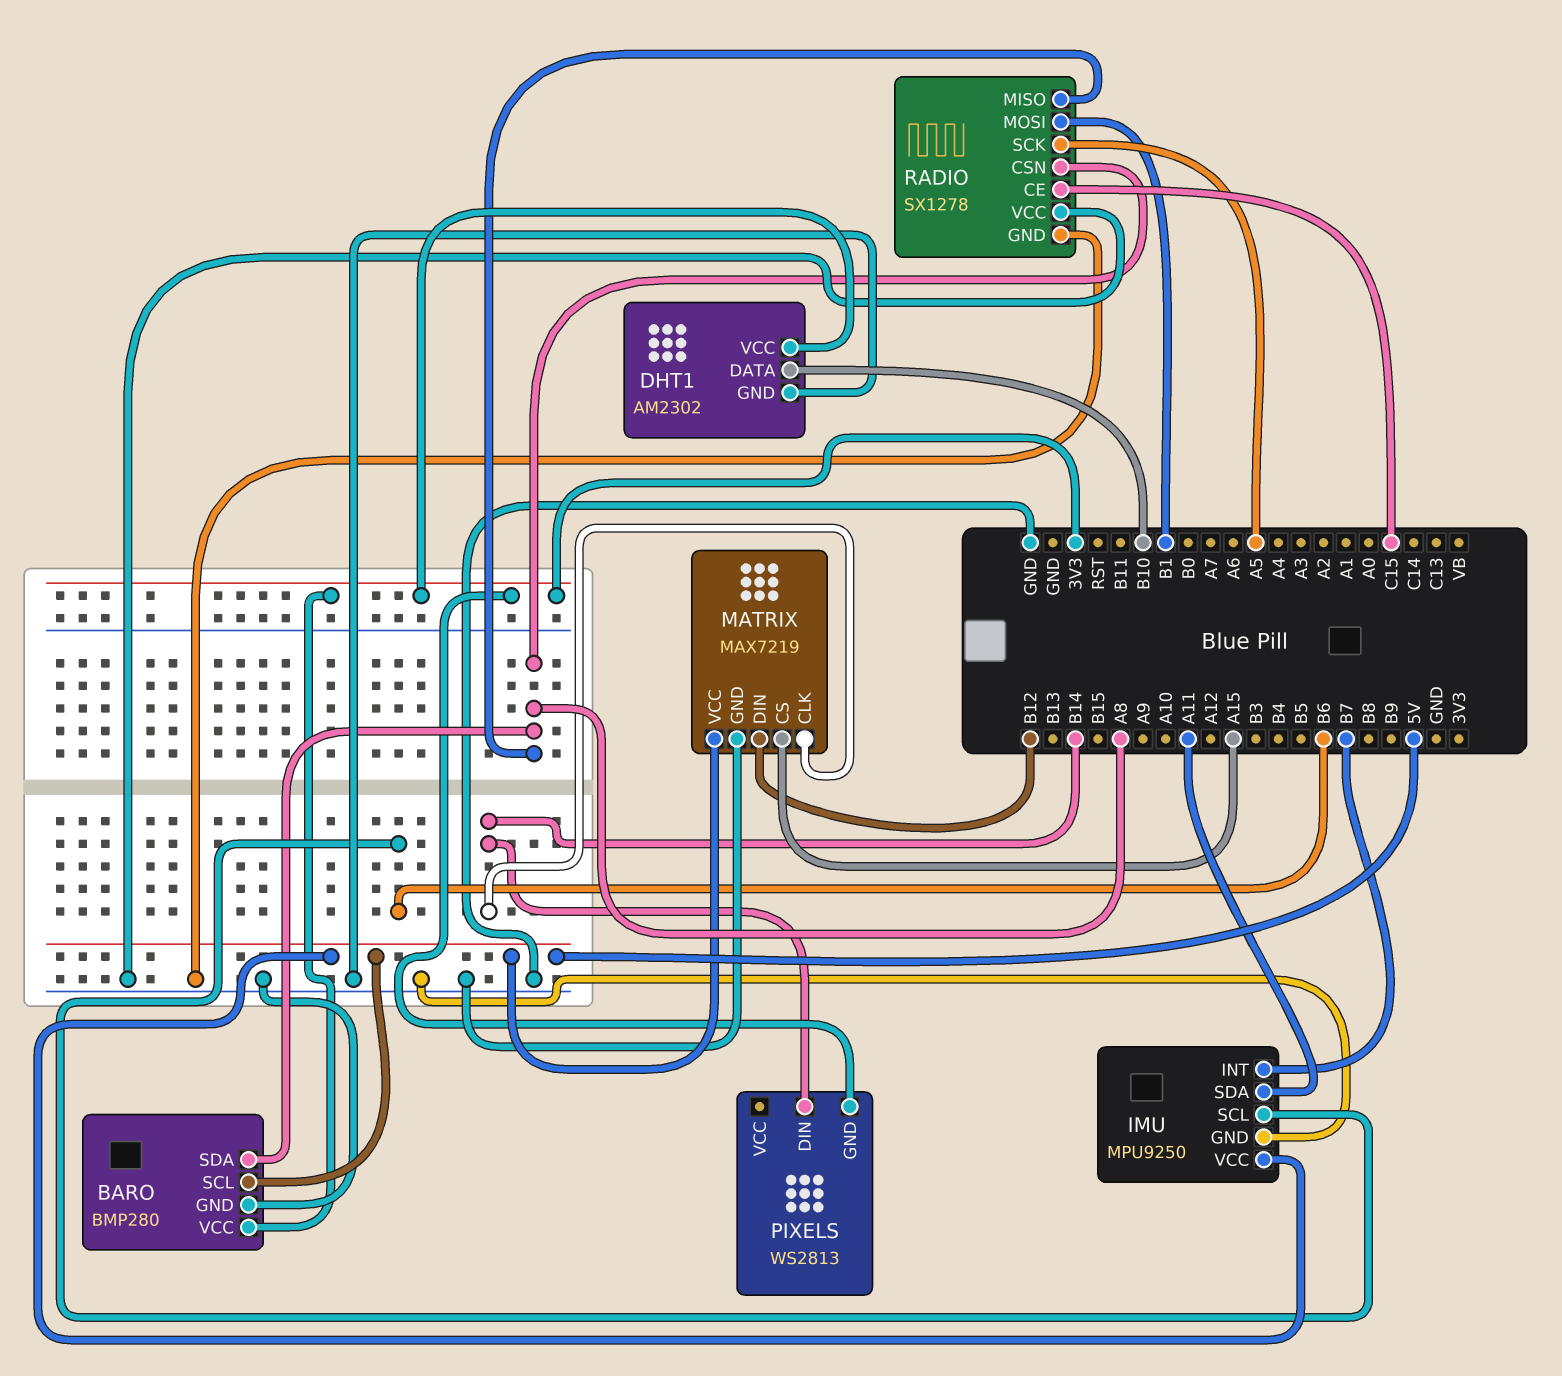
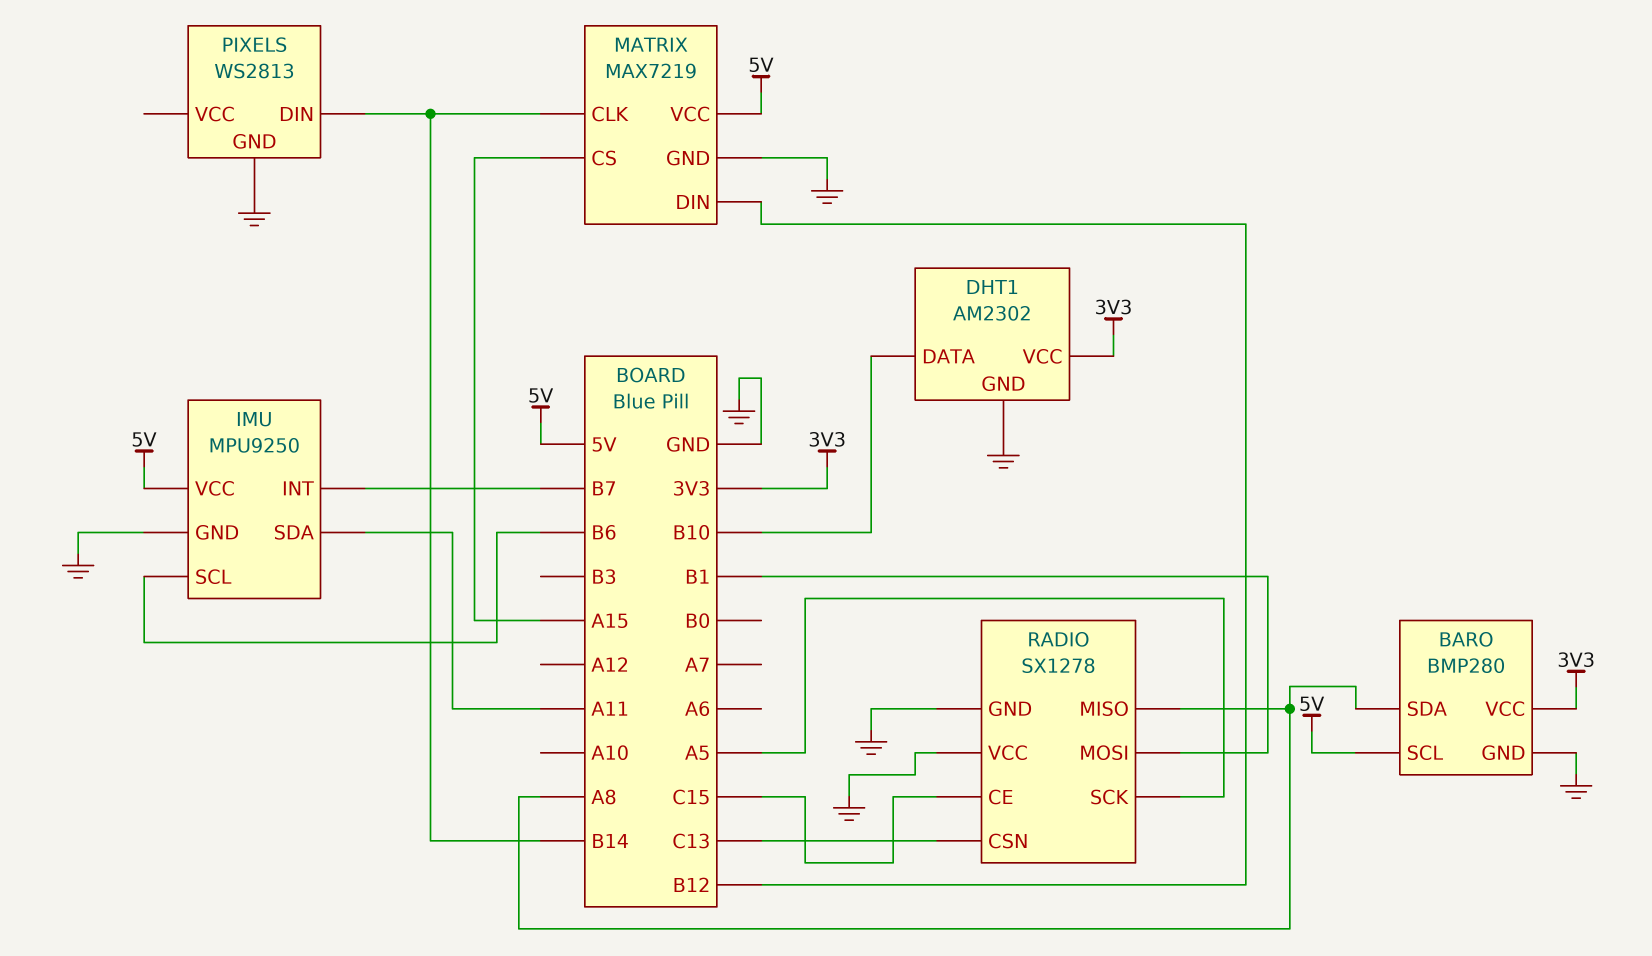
PIXELS pin GND: 3V3 -> GND
RADIO pin CSN: A8 -> C13

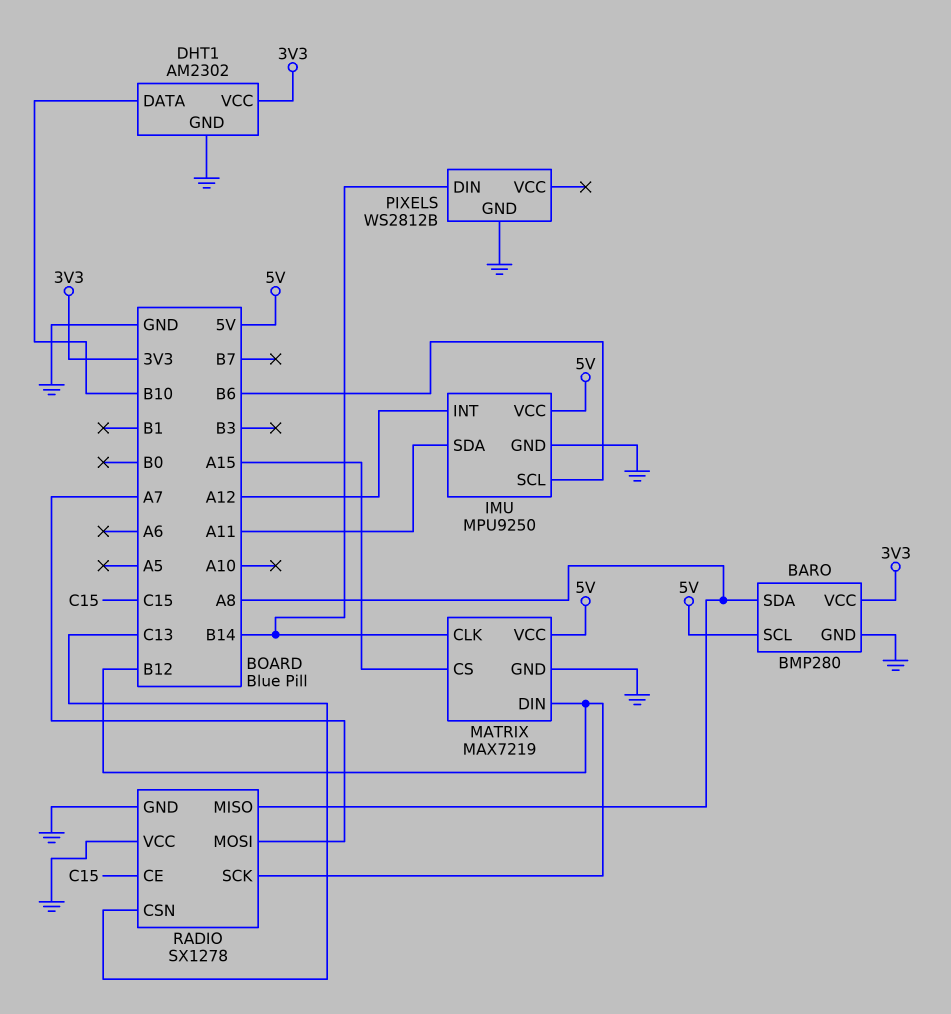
IMU pin INT: B7 -> A12
PIXELS: WS2813 -> WS2812B
RADIO pin MOSI: B1 -> A7
RADIO pin SCK: A5 -> B12

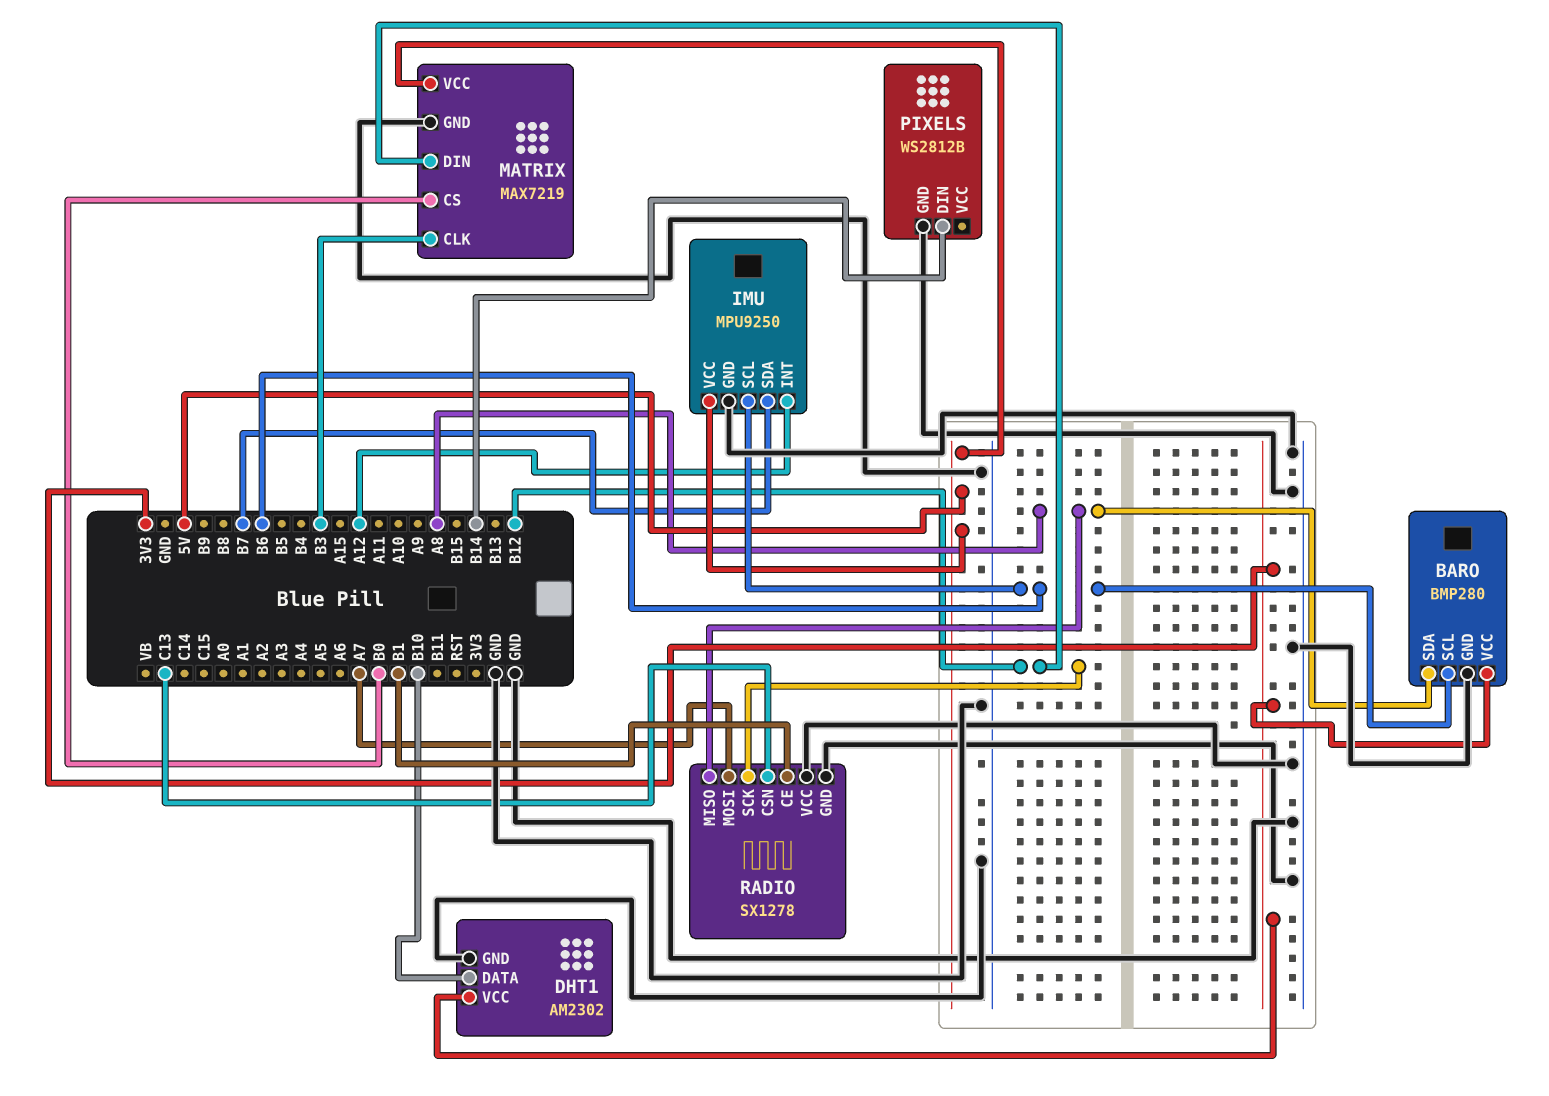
BARO pin SCL: 5V -> B6
IMU pin SDA: A11 -> B7
MATRIX pin CLK: B14 -> B3
MATRIX pin CS: A15 -> B0
RADIO pin CE: C15 -> B1

